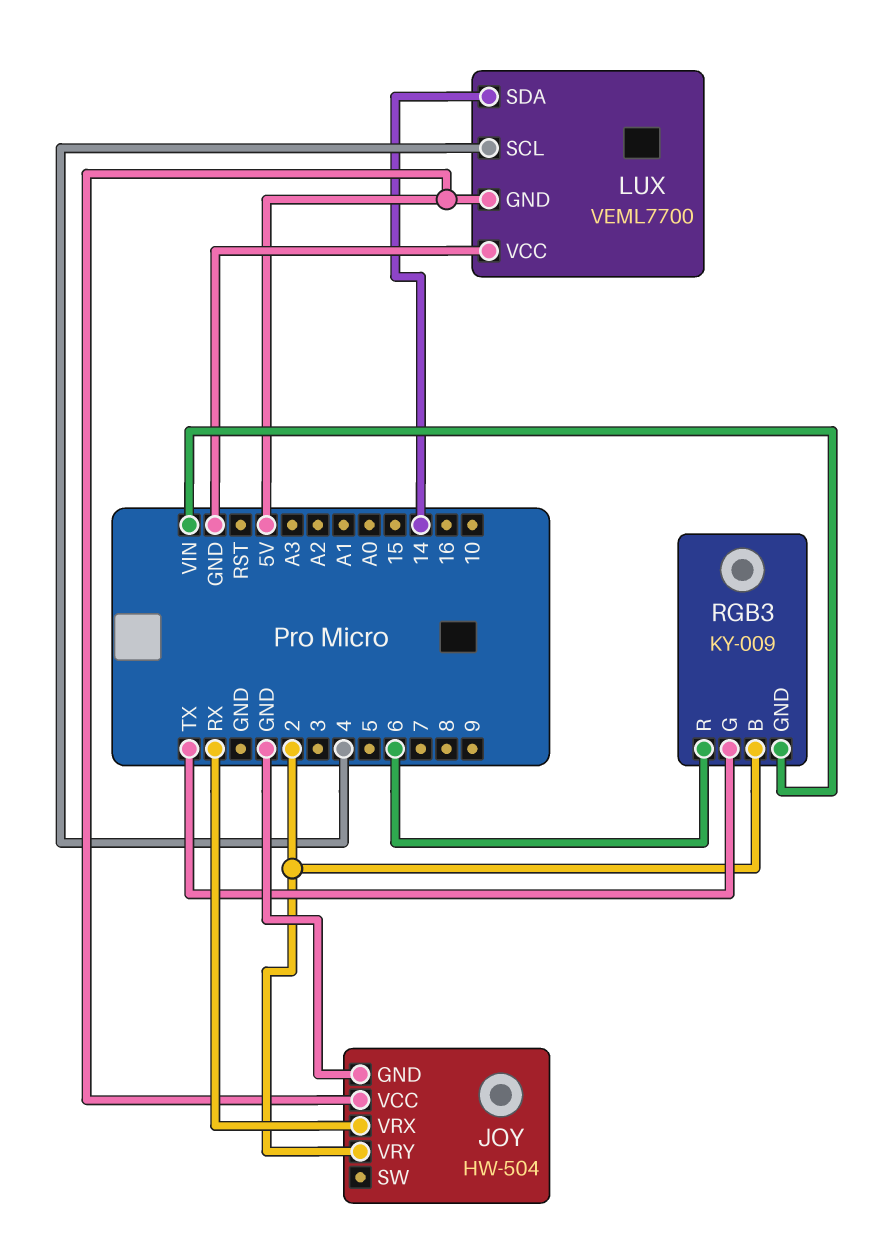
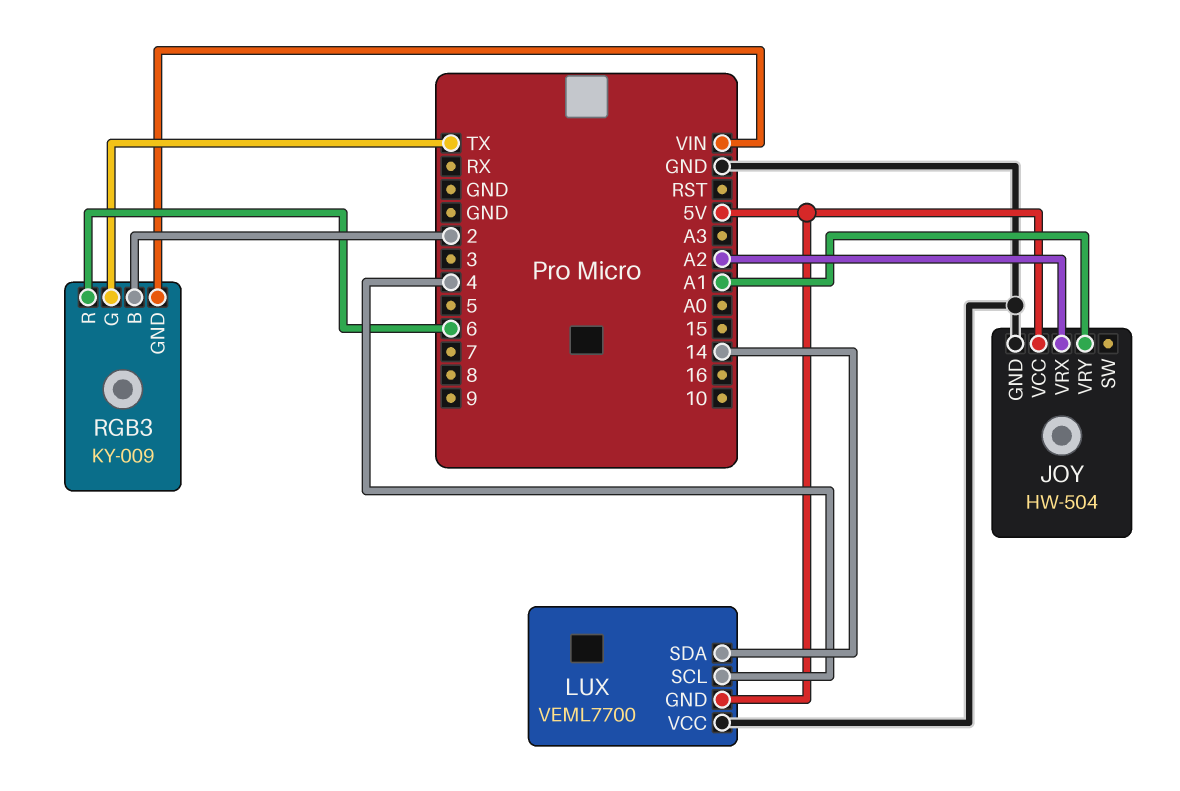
JOY pin VRX: RX -> A2
JOY pin VRY: 2 -> A1

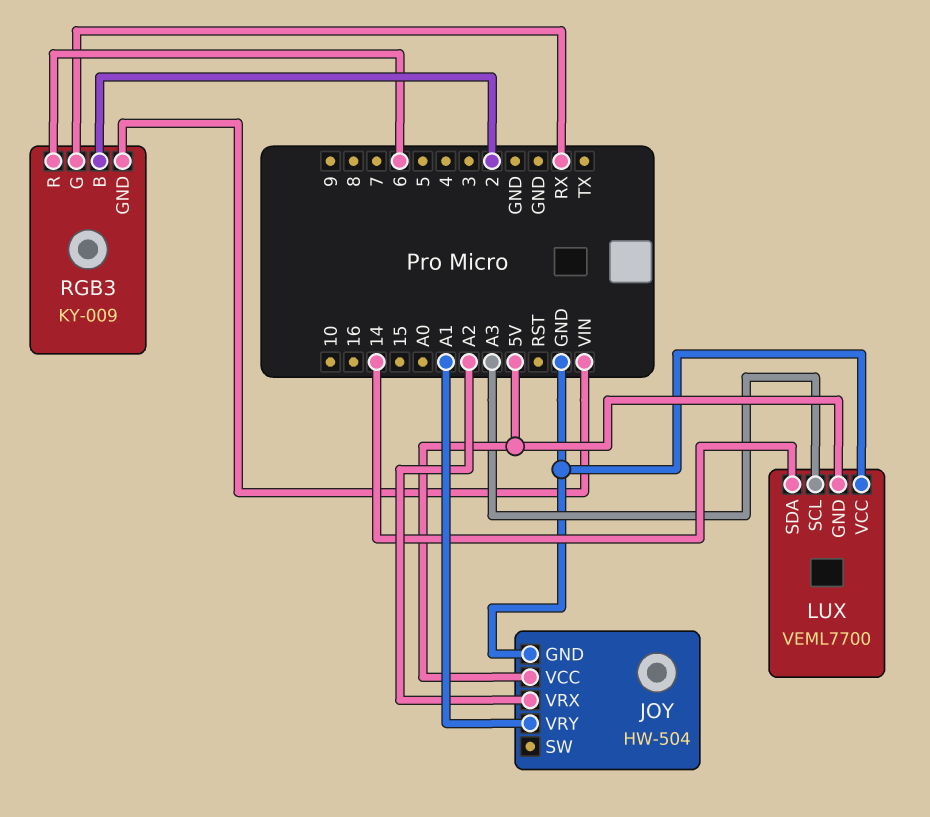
LUX pin SCL: 4 -> A3
RGB3 pin G: TX -> RX

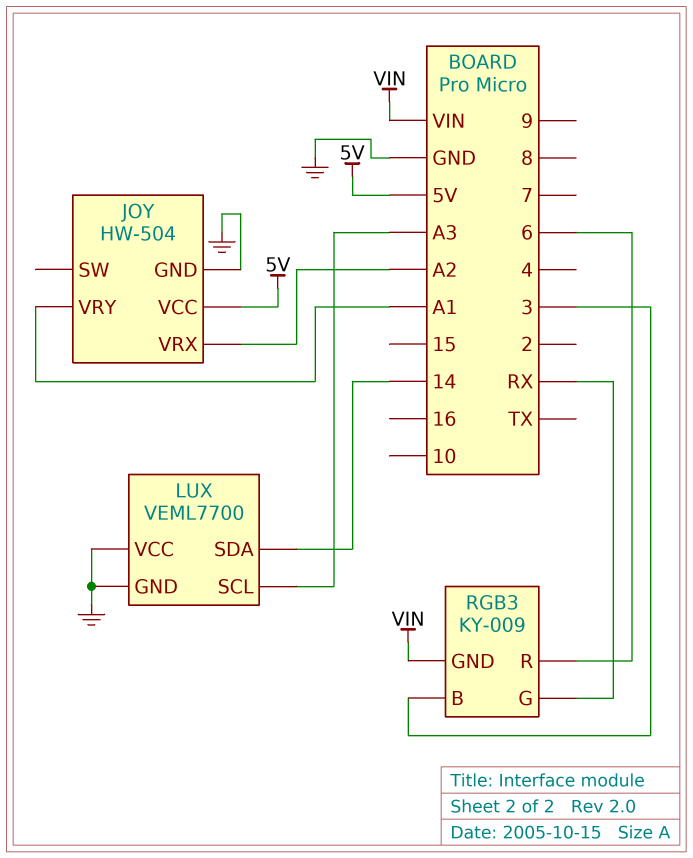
LUX pin GND: 5V -> GND
RGB3 pin B: 2 -> 3

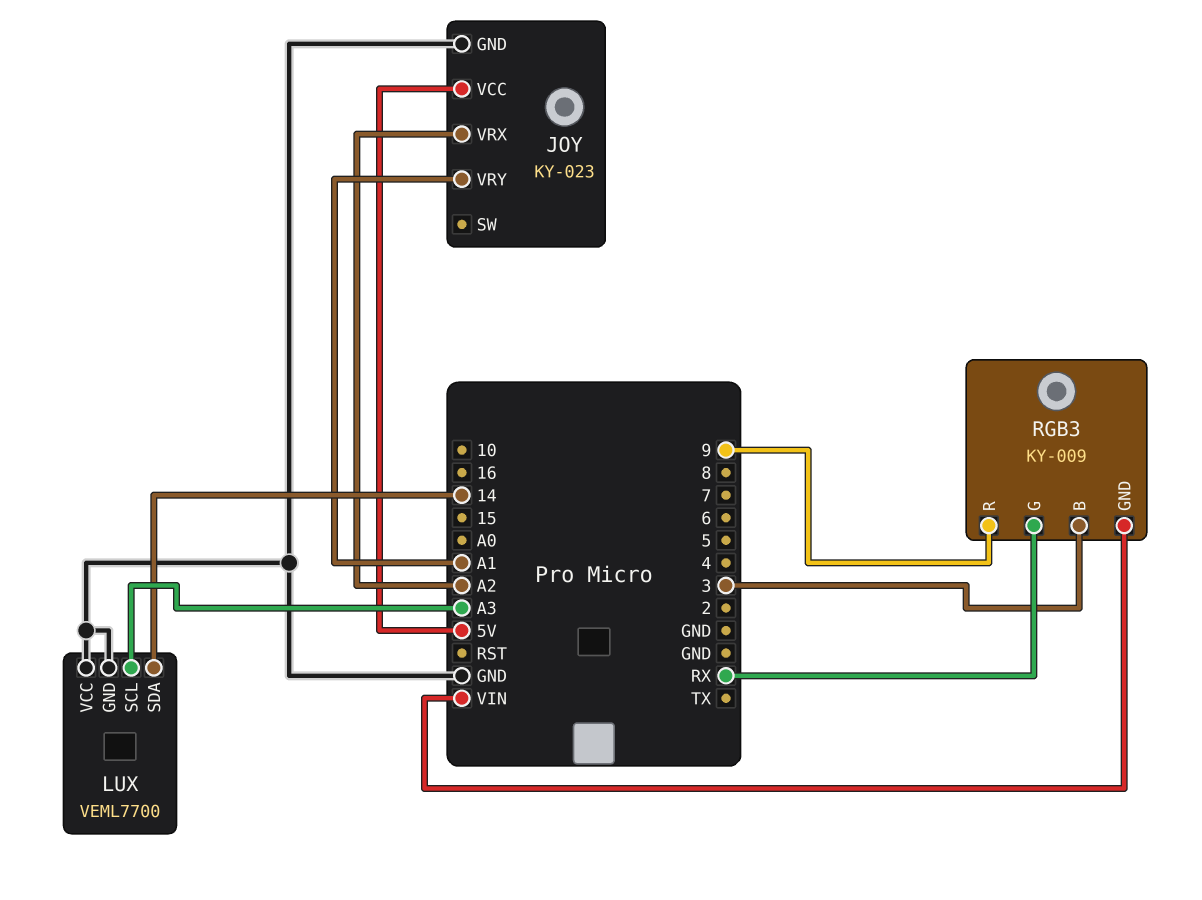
JOY: HW-504 -> KY-023
RGB3 pin R: 6 -> 9

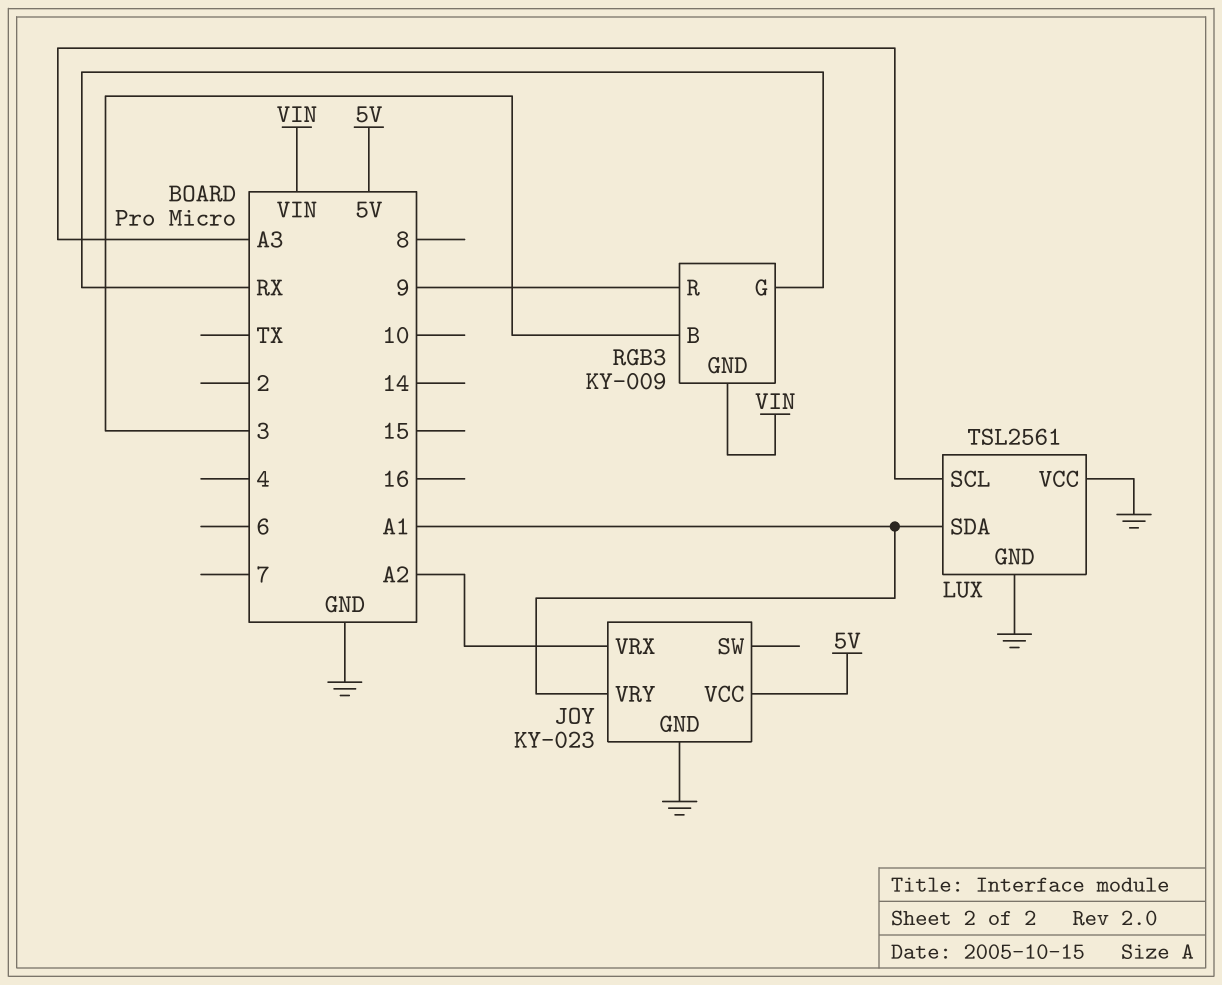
LUX: VEML7700 -> TSL2561
LUX pin SDA: 14 -> A1

